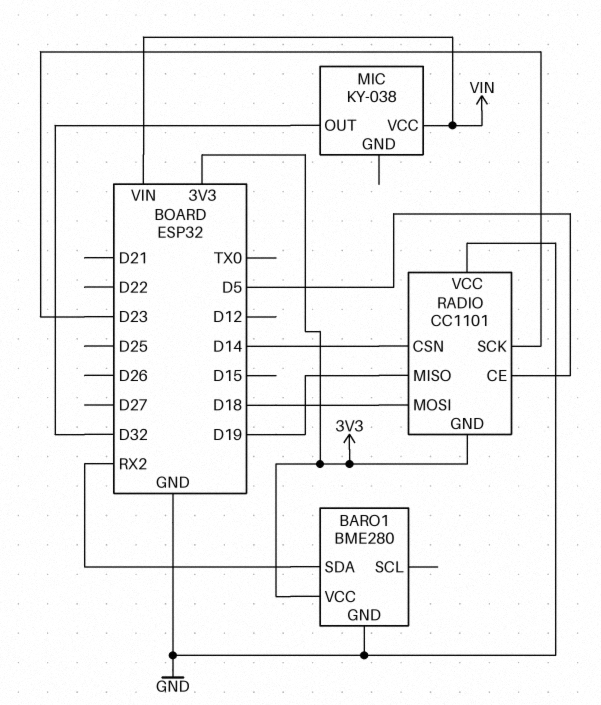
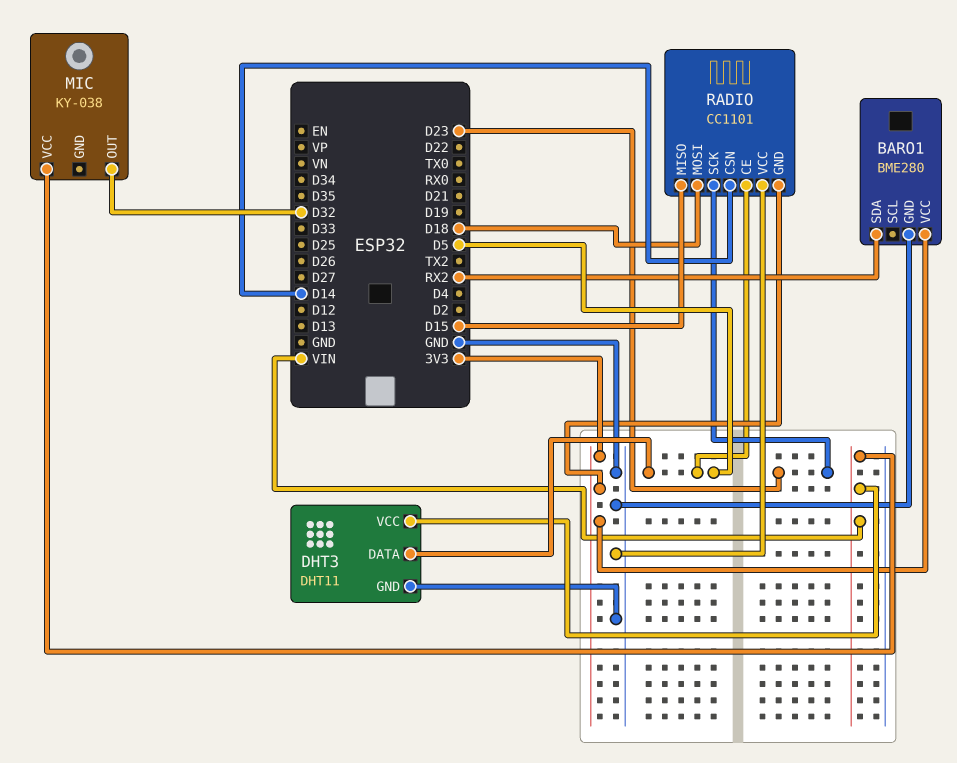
DHT3: none -> DHT11
DHT3 pin DATA: none -> D5
DHT3 pin GND: none -> GND
DHT3 pin VCC: none -> VIN
RADIO pin MISO: D19 -> D15

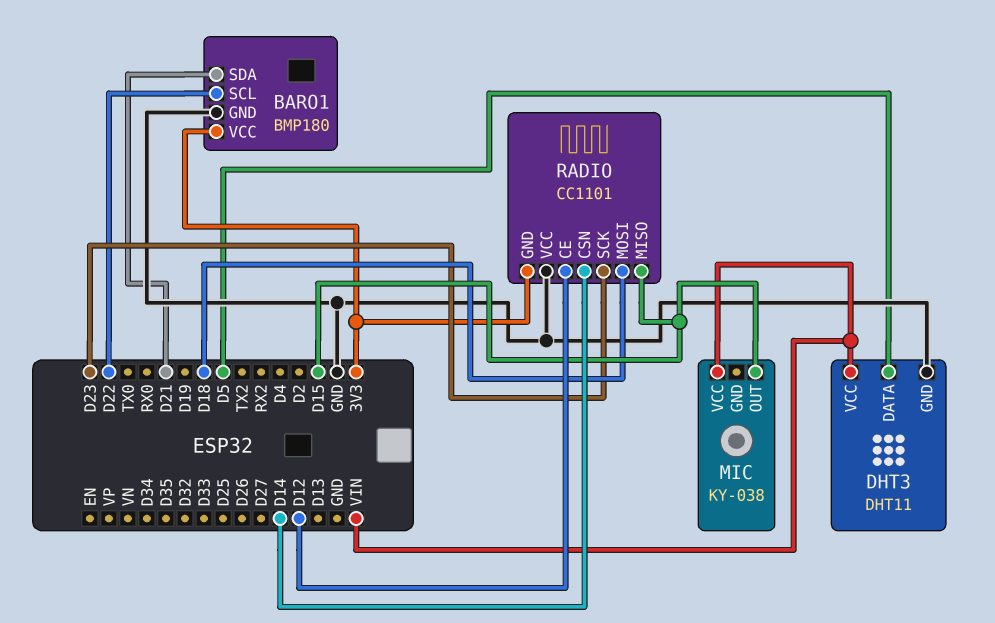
BARO1: BME280 -> BMP180
BARO1 pin SCL: none -> D22
BARO1 pin SDA: RX2 -> D21
MIC pin OUT: D32 -> D15
RADIO pin CE: D5 -> D12

